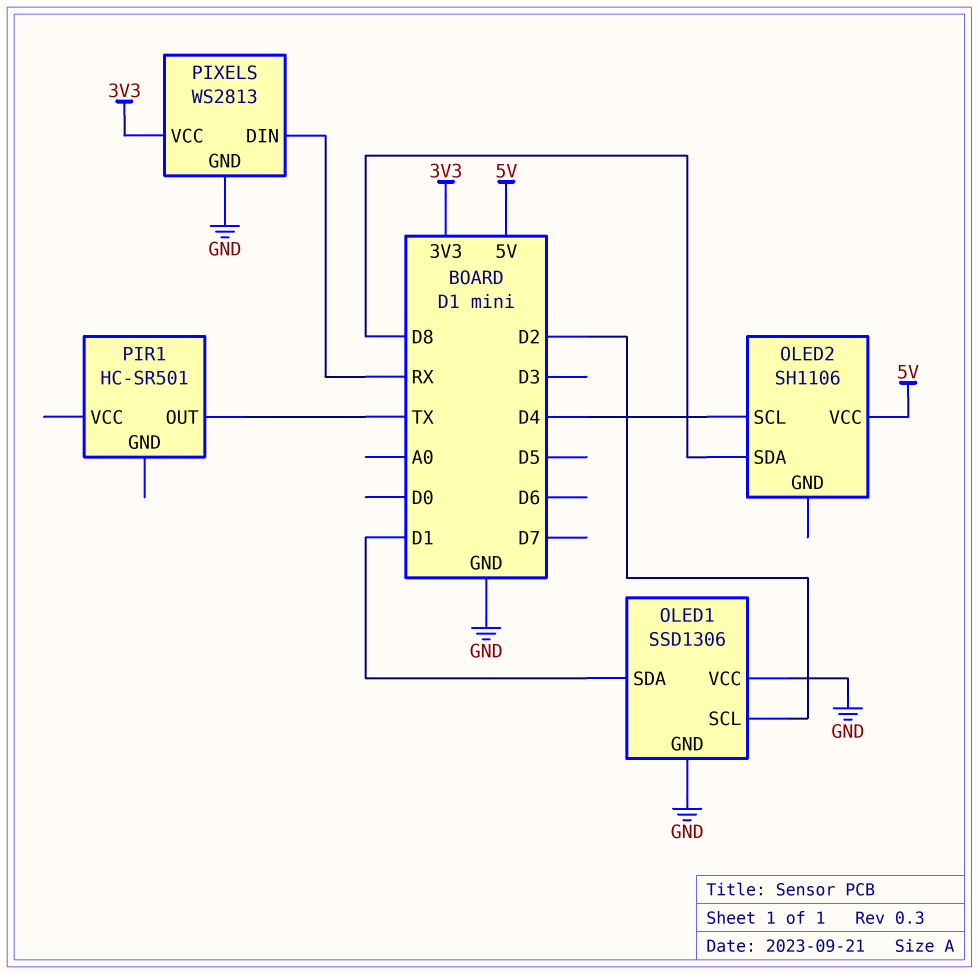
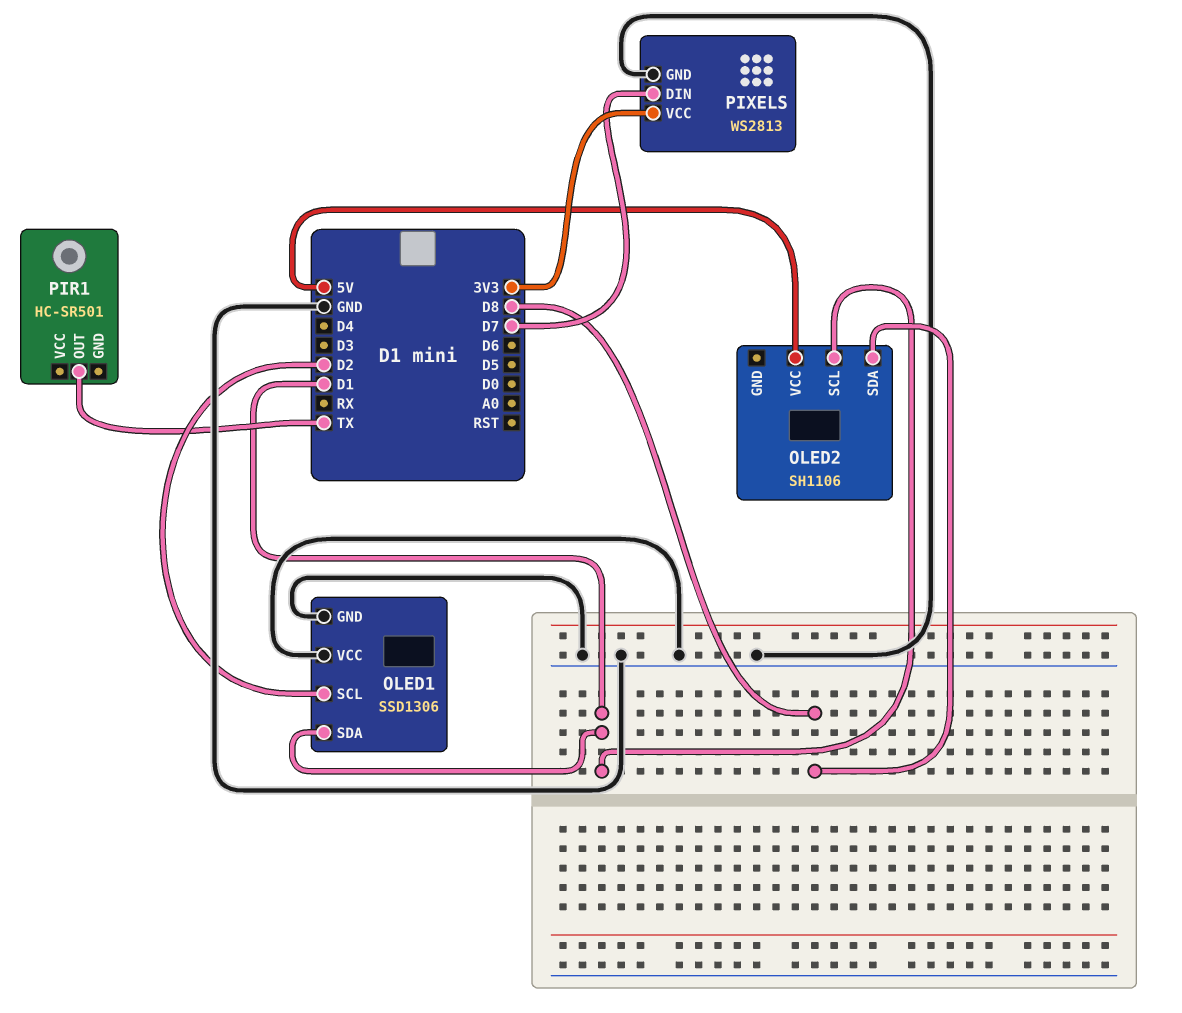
OLED2 pin SCL: D4 -> D1
PIXELS pin DIN: RX -> D7

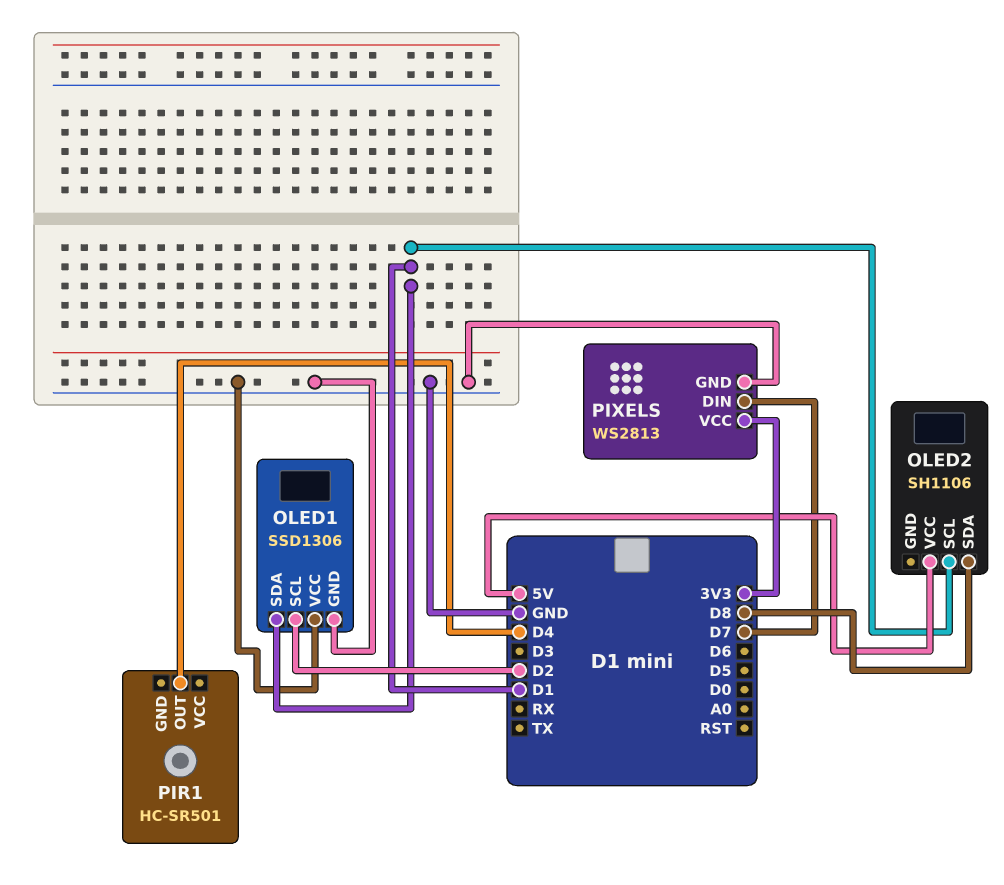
PIR1 pin OUT: TX -> D4

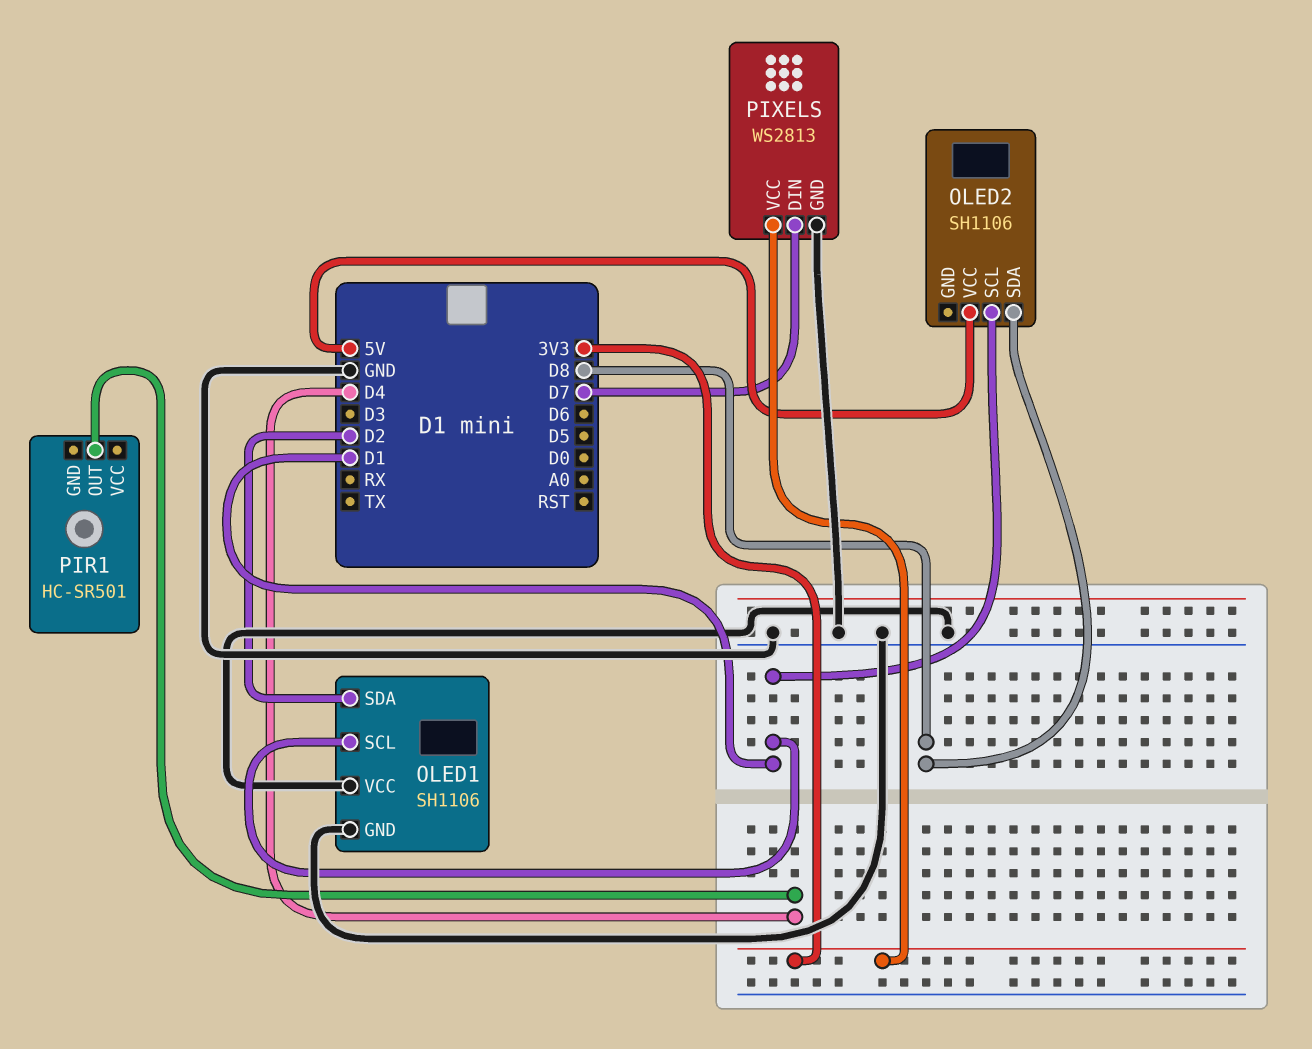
OLED1: SSD1306 -> SH1106
OLED1 pin SCL: D2 -> D1
OLED1 pin SDA: D1 -> D2

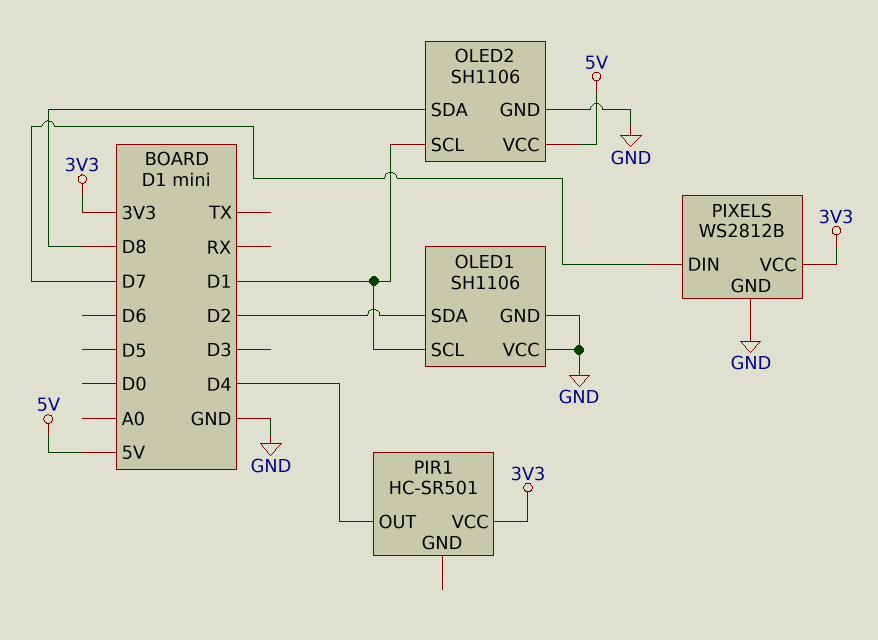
OLED2 pin GND: none -> GND
PIR1 pin VCC: none -> 3V3
PIXELS: WS2813 -> WS2812B

